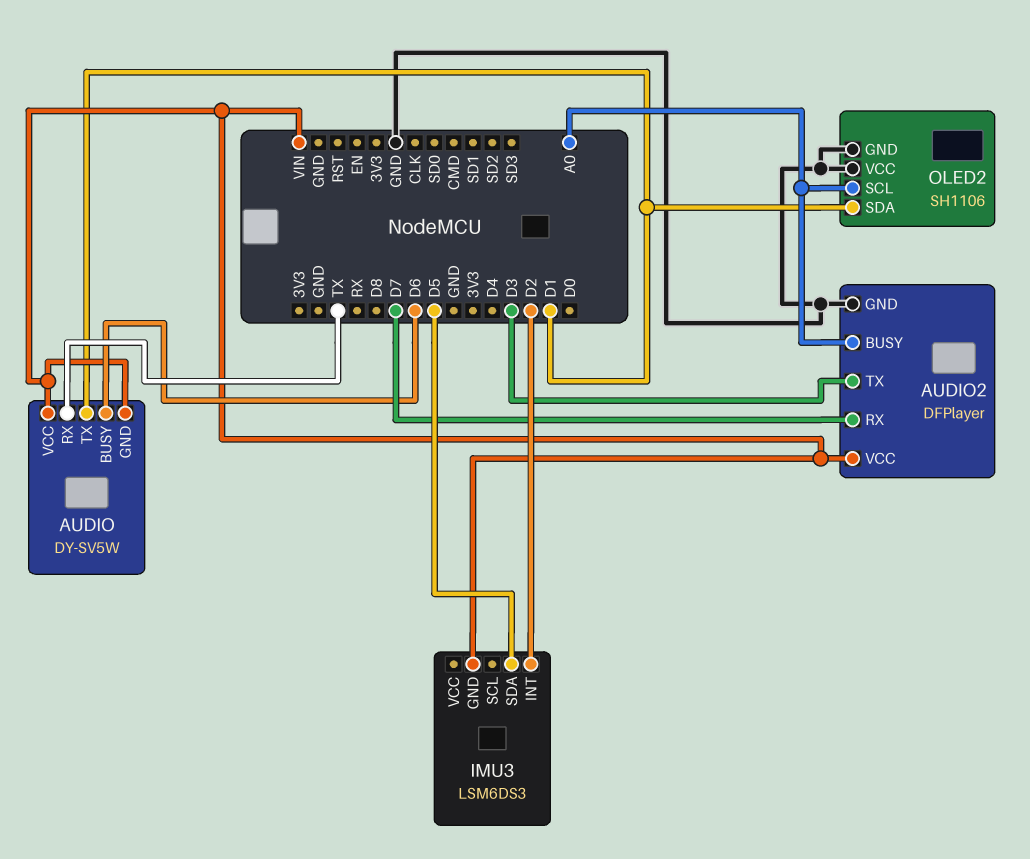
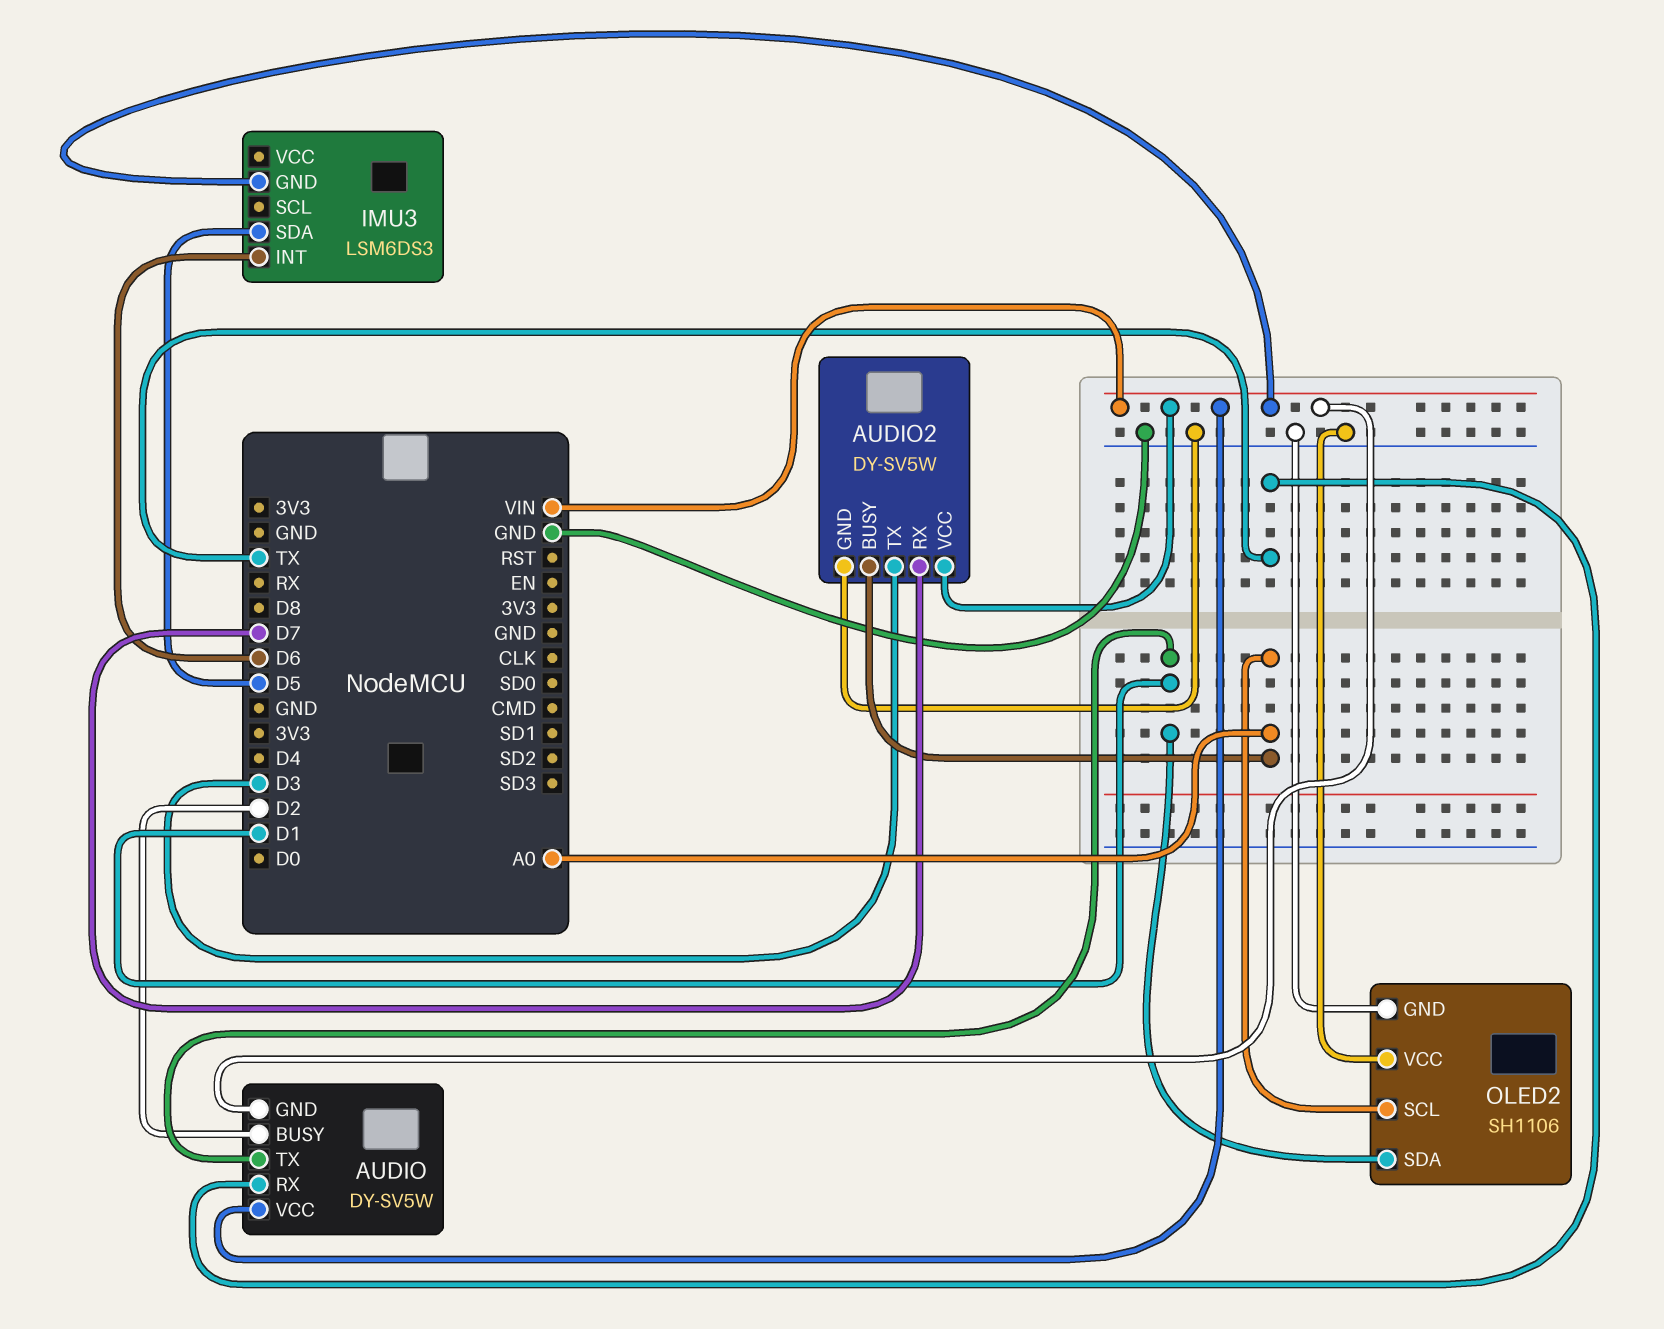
AUDIO pin BUSY: D6 -> D2
AUDIO2: DFPlayer -> DY-SV5W
IMU3 pin INT: D2 -> D6

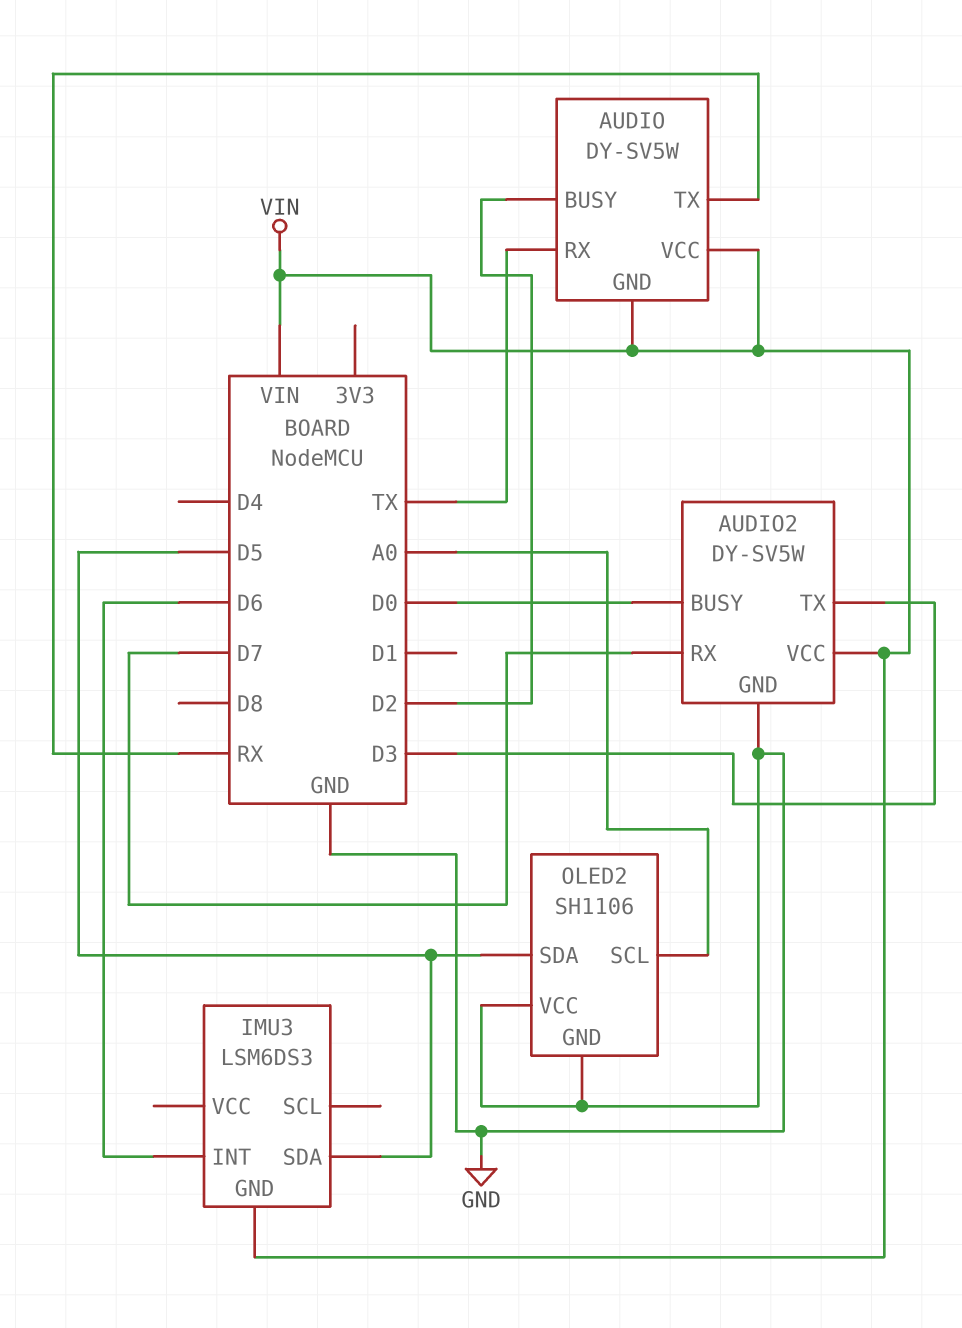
AUDIO pin TX: D1 -> RX
AUDIO2 pin BUSY: A0 -> D0
OLED2 pin SDA: D1 -> D5

